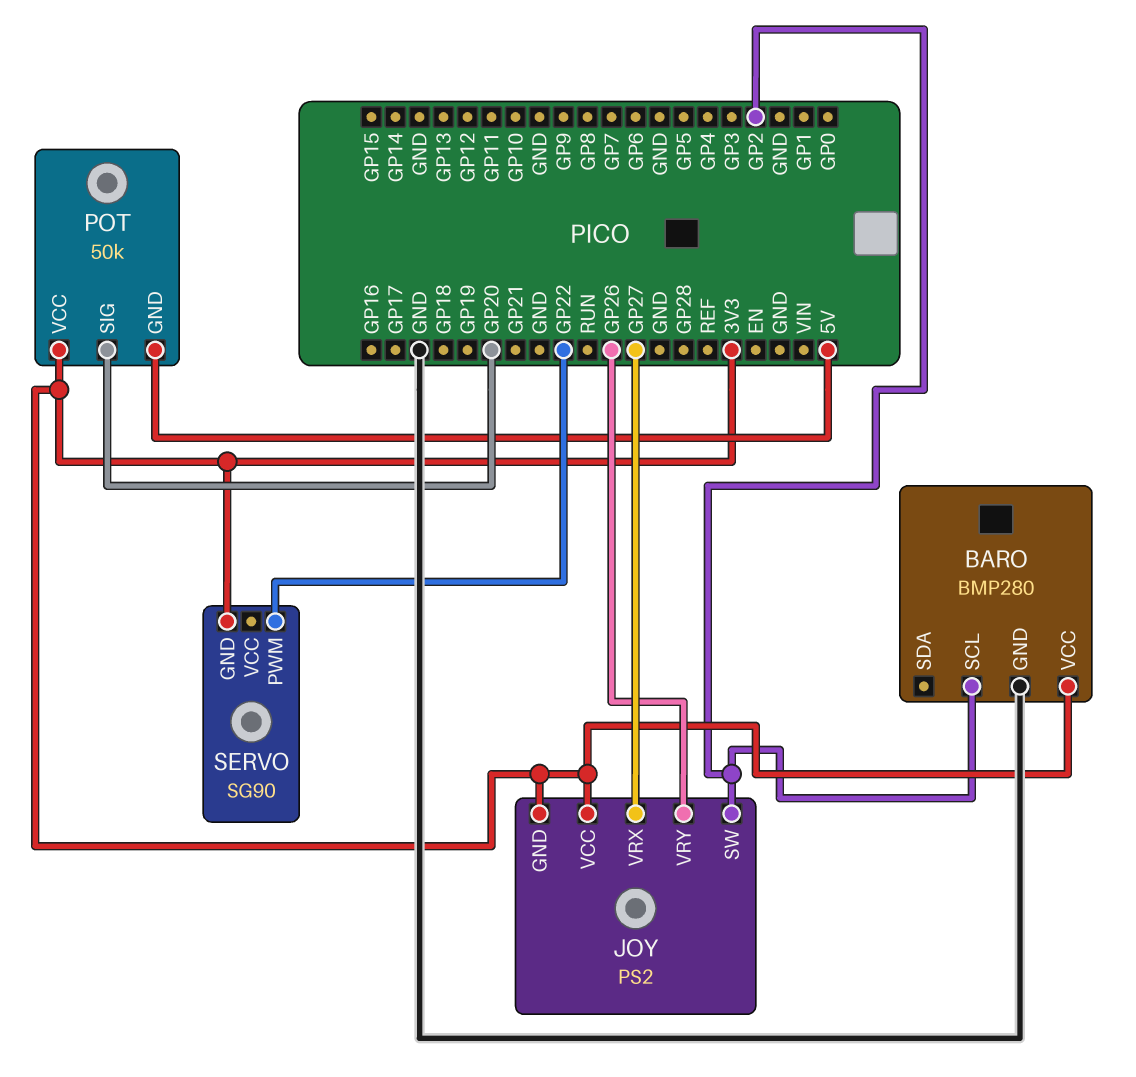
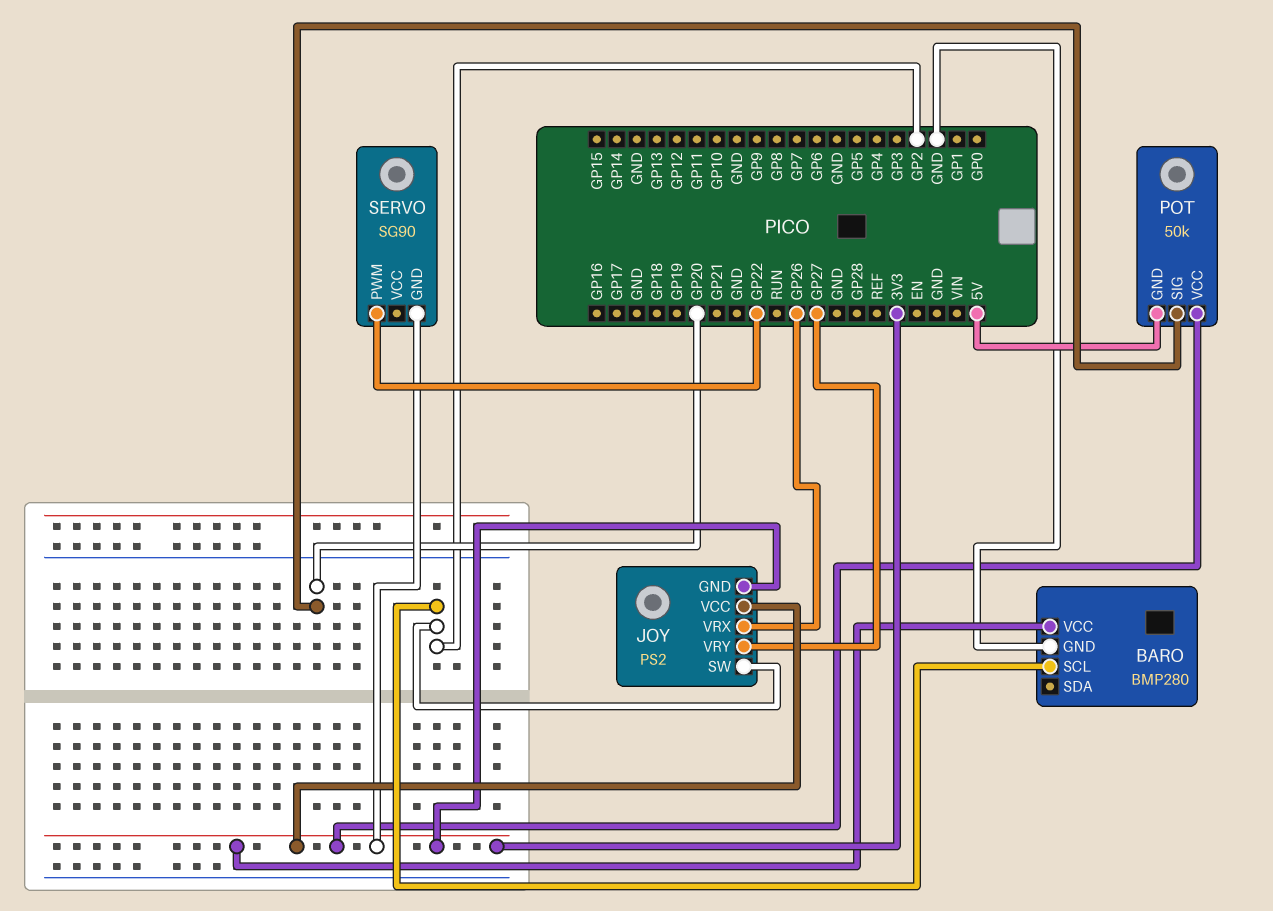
JOY pin VRX: GP27 -> GP26
JOY pin VRY: GP26 -> GP27

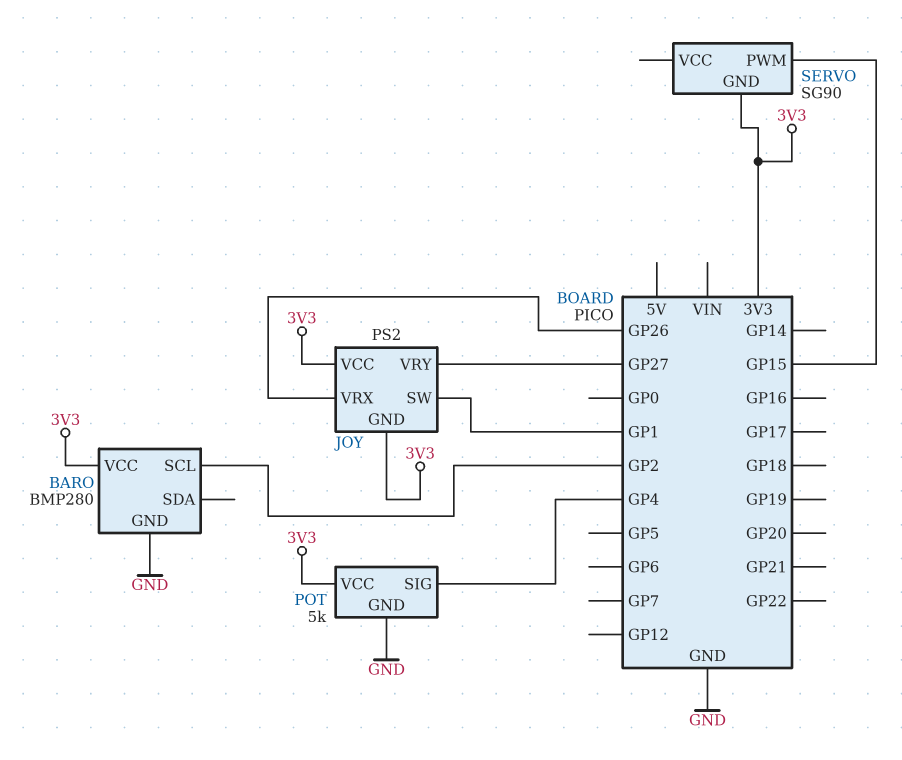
JOY pin SW: GP2 -> GP1
POT: 50k -> 5k
POT pin GND: 5V -> GND
POT pin SIG: GP20 -> GP4
SERVO pin PWM: GP22 -> GP15

